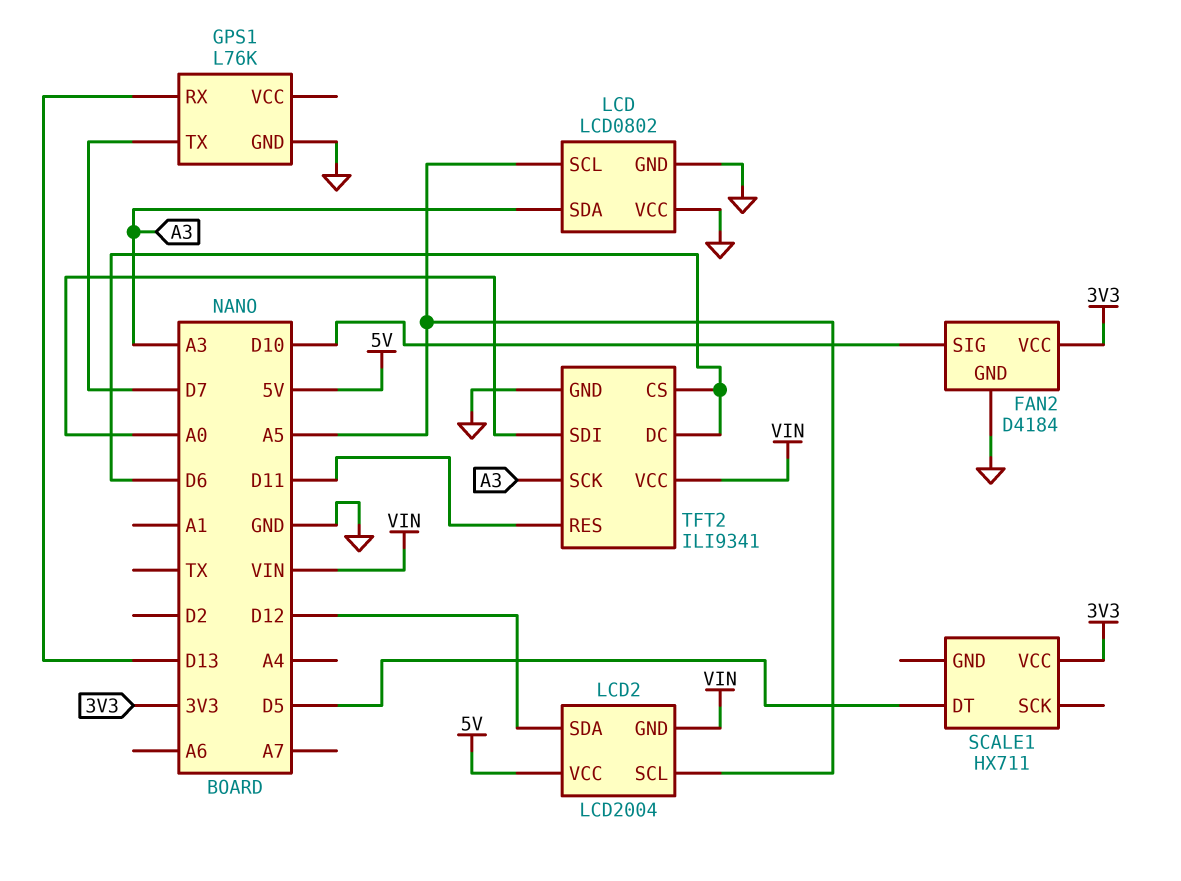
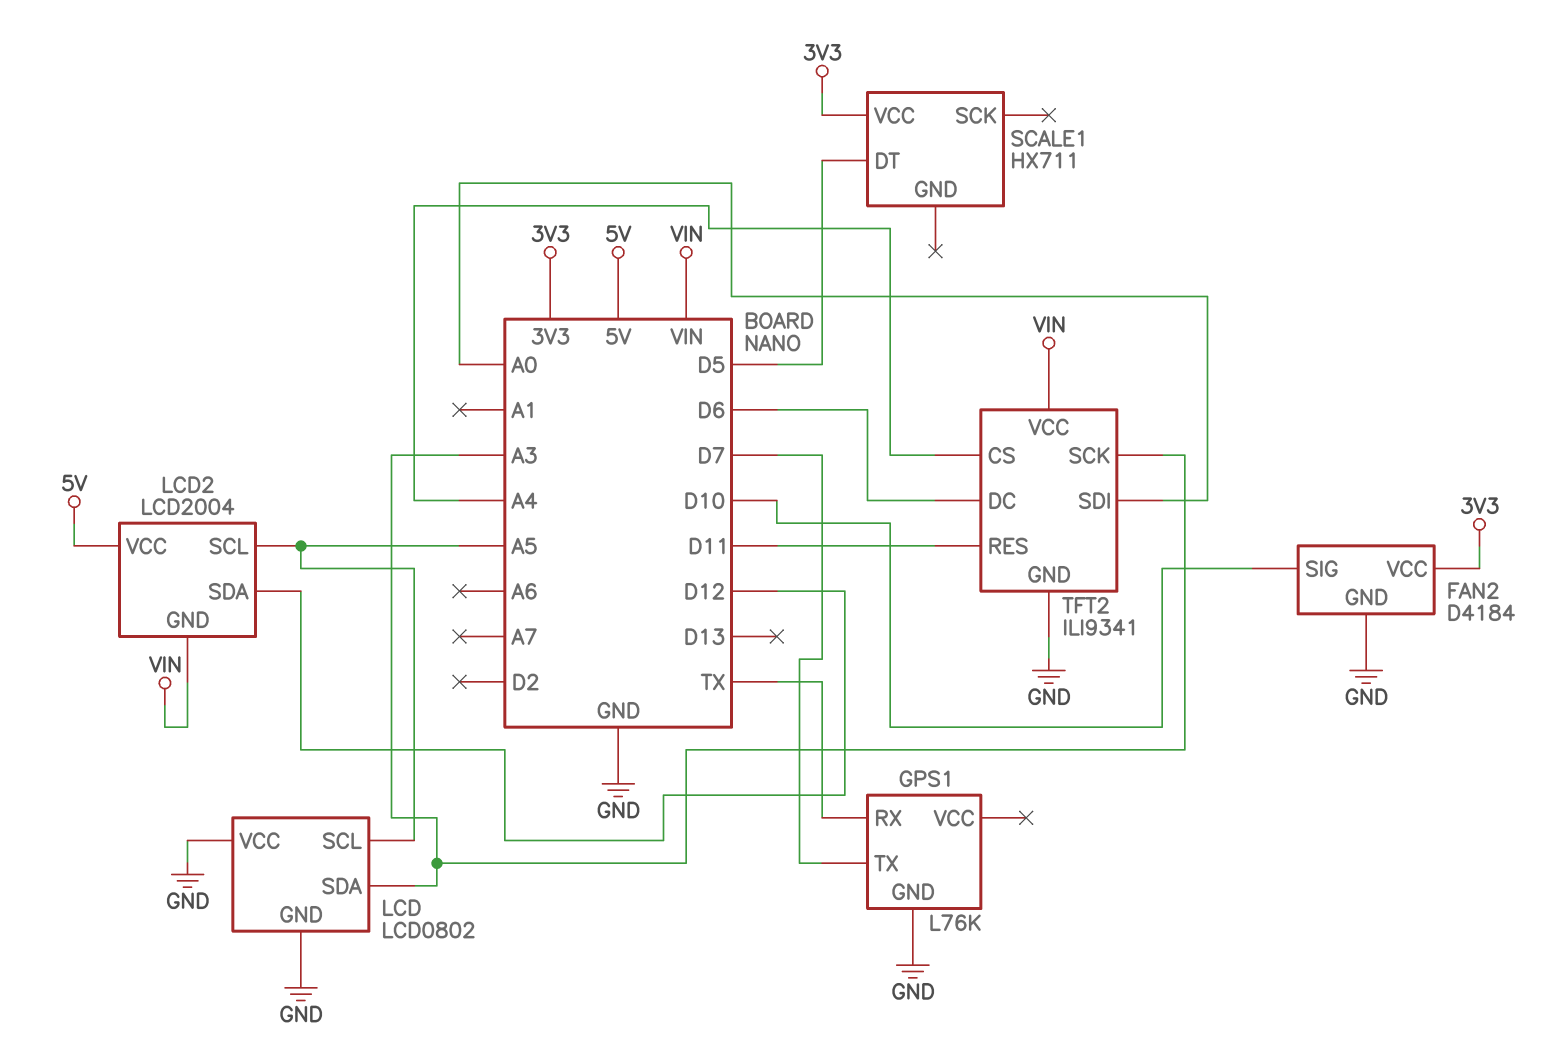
GPS1 pin RX: D13 -> TX
TFT2 pin CS: D6 -> A4

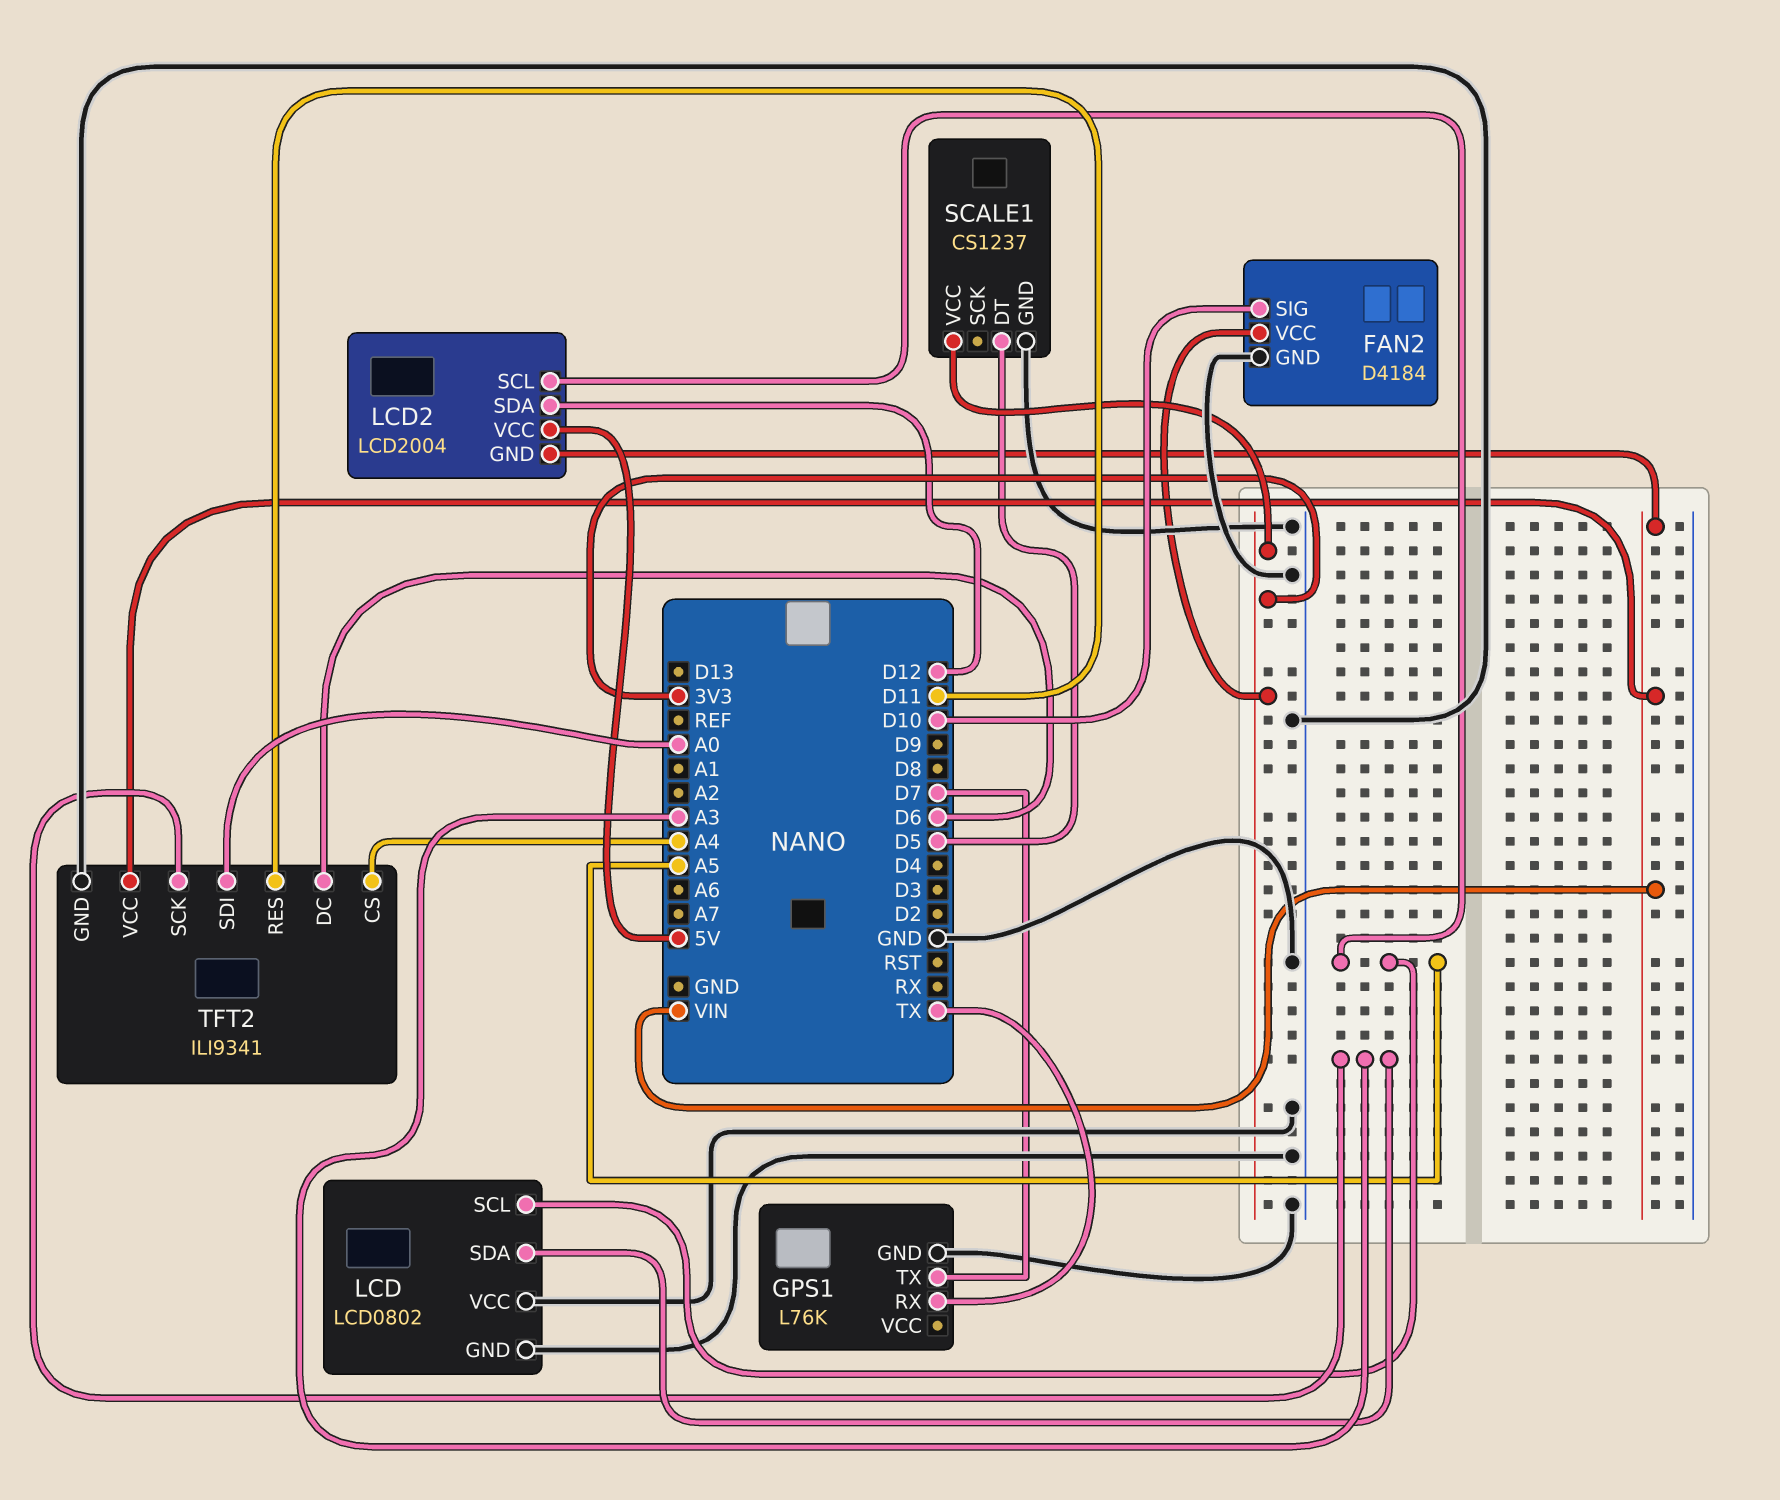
SCALE1: HX711 -> CS1237
SCALE1 pin GND: none -> GND

